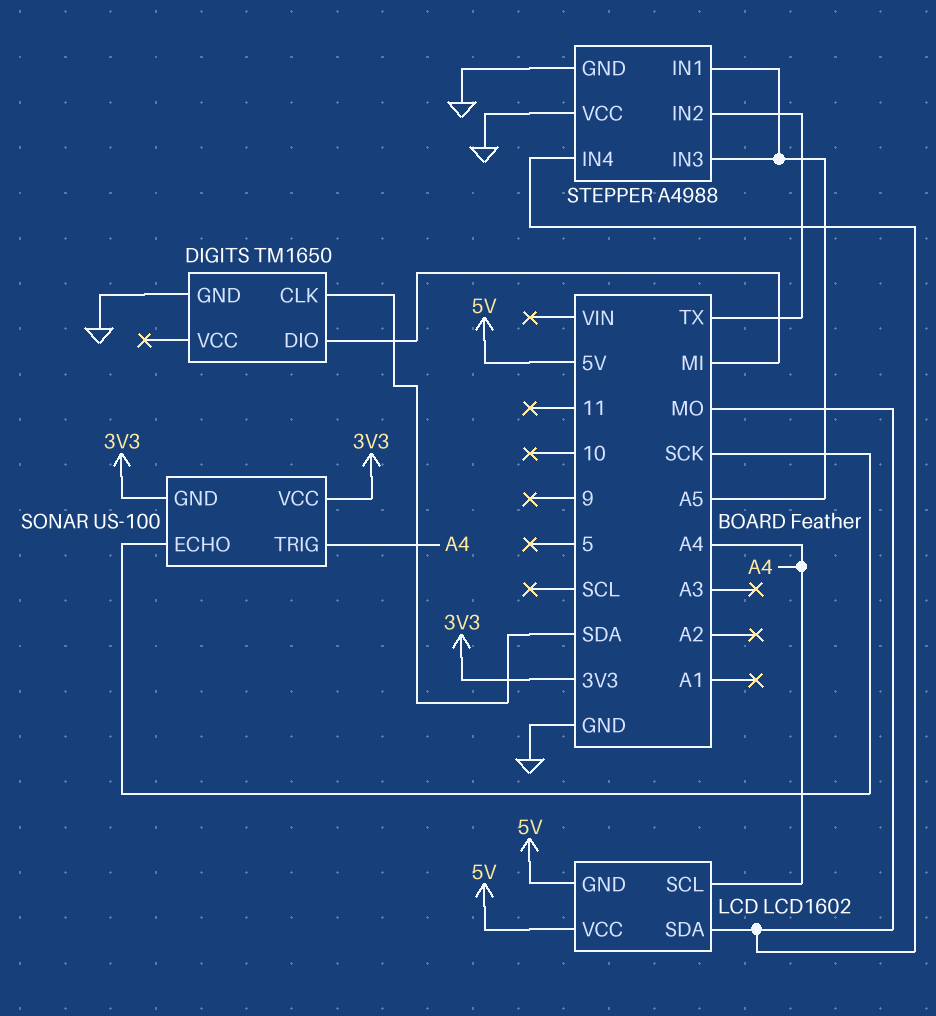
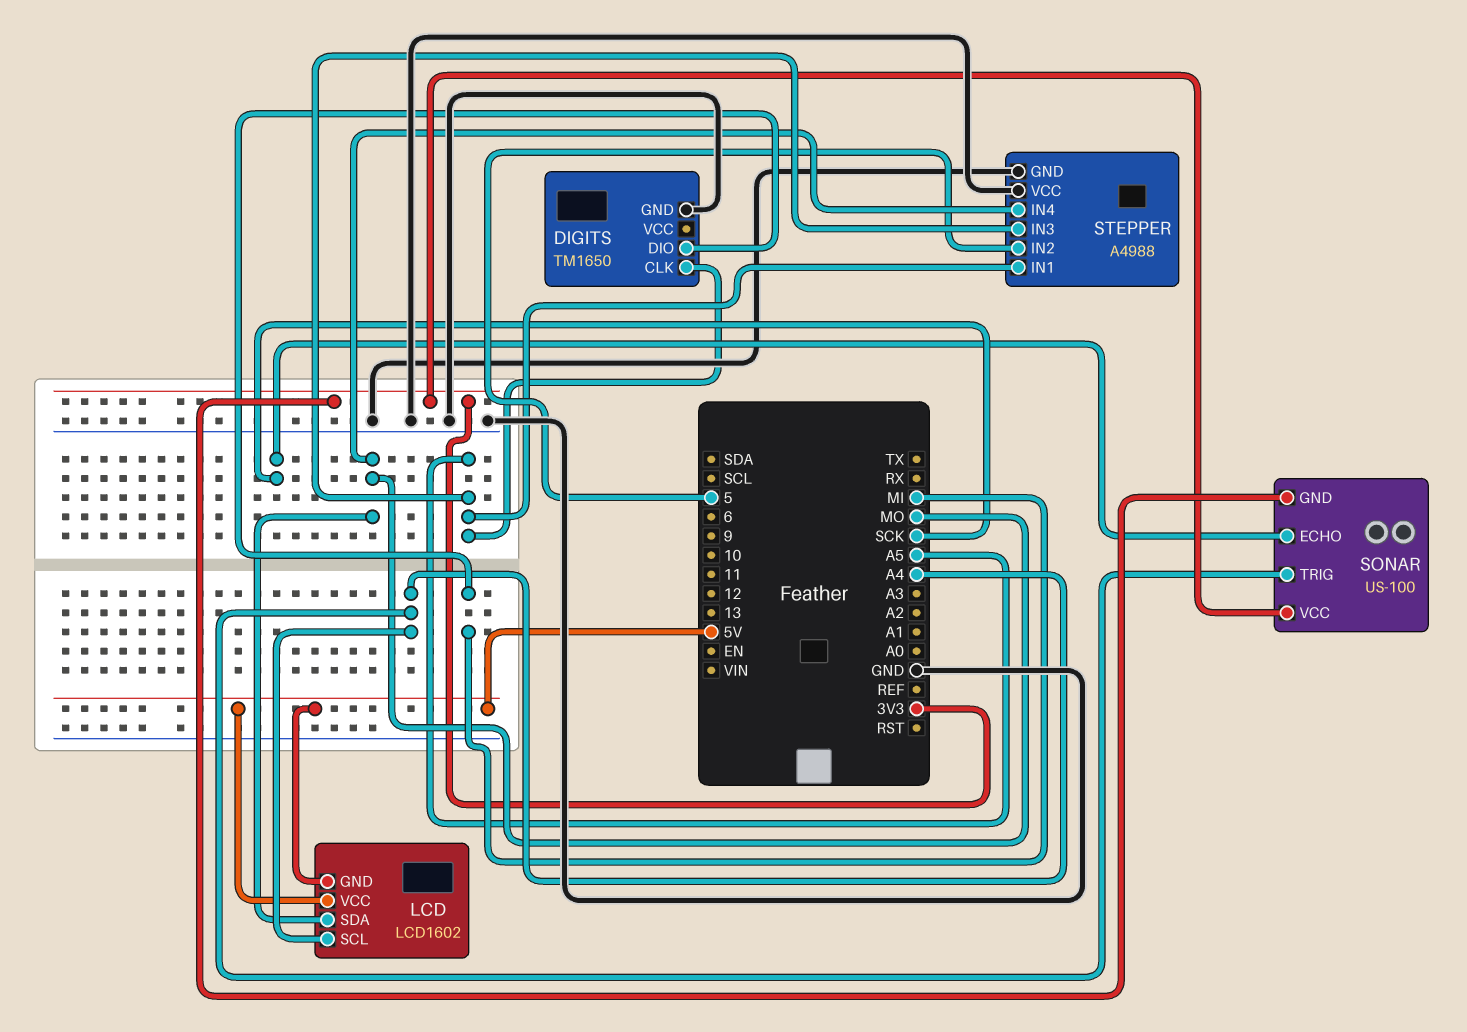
DIGITS pin CLK: SDA -> A5
STEPPER pin IN2: TX -> 5

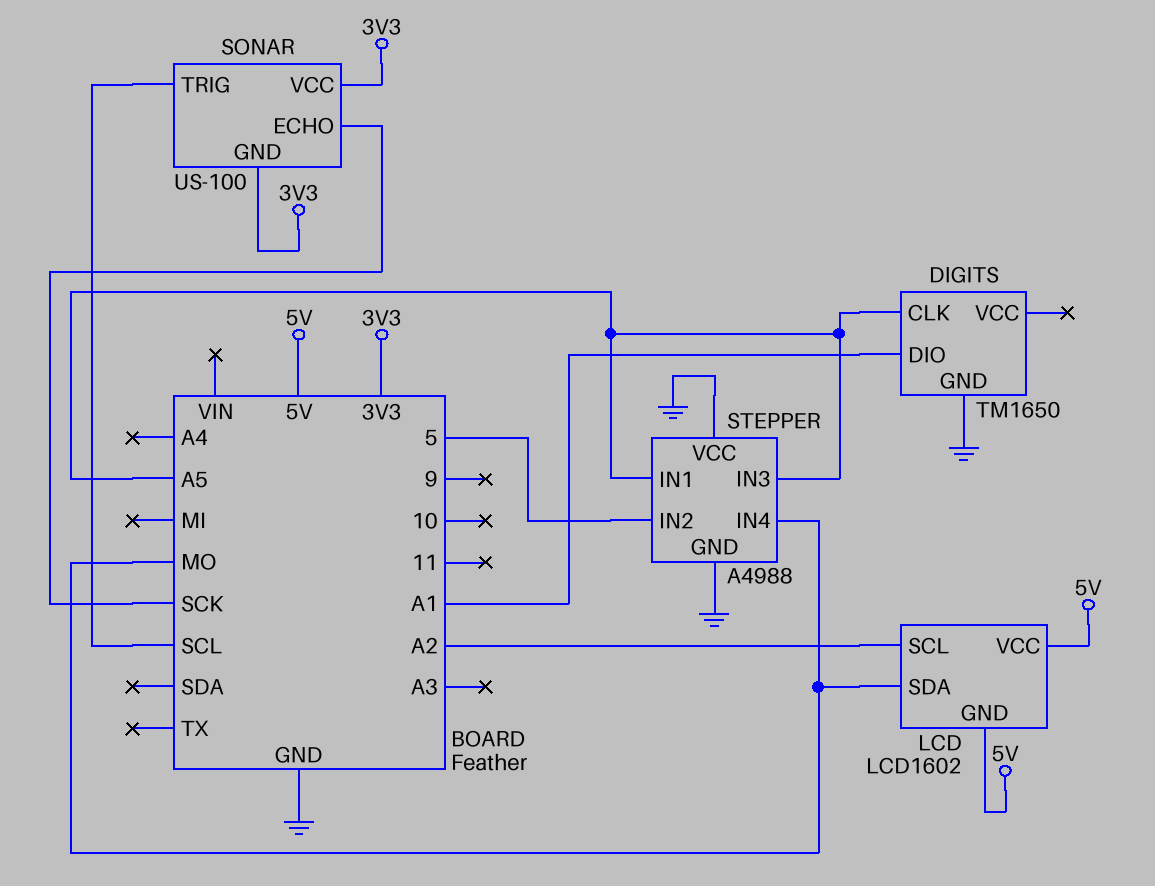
DIGITS pin DIO: MI -> A1
LCD pin SCL: A4 -> A2
SONAR pin TRIG: A4 -> SCL

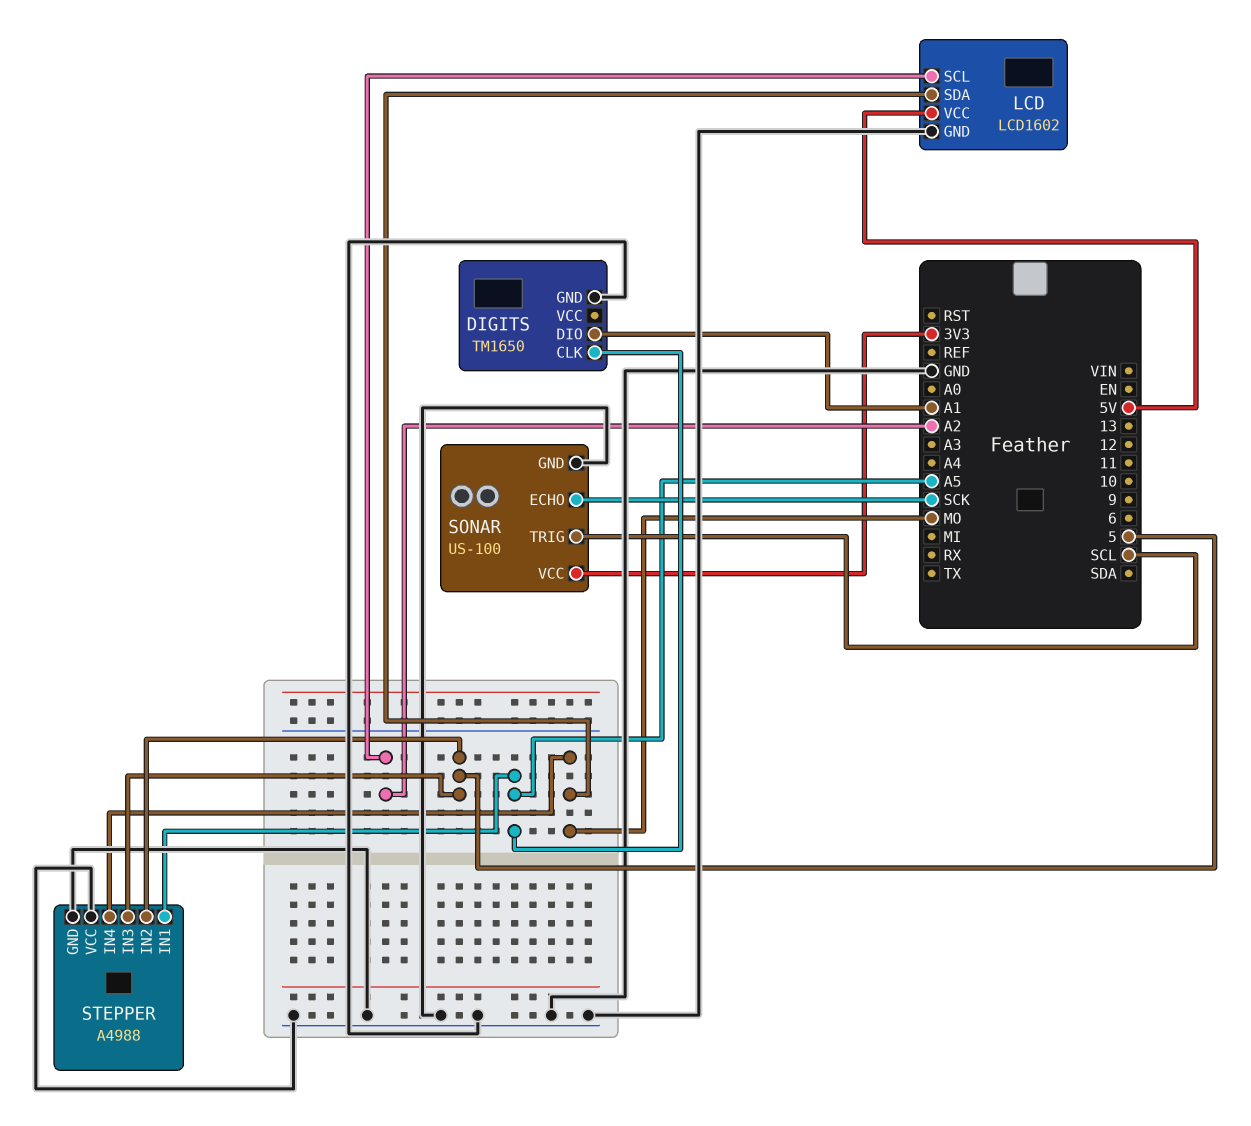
LCD pin GND: 5V -> GND
SONAR pin GND: 3V3 -> GND
STEPPER pin IN3: A5 -> 5

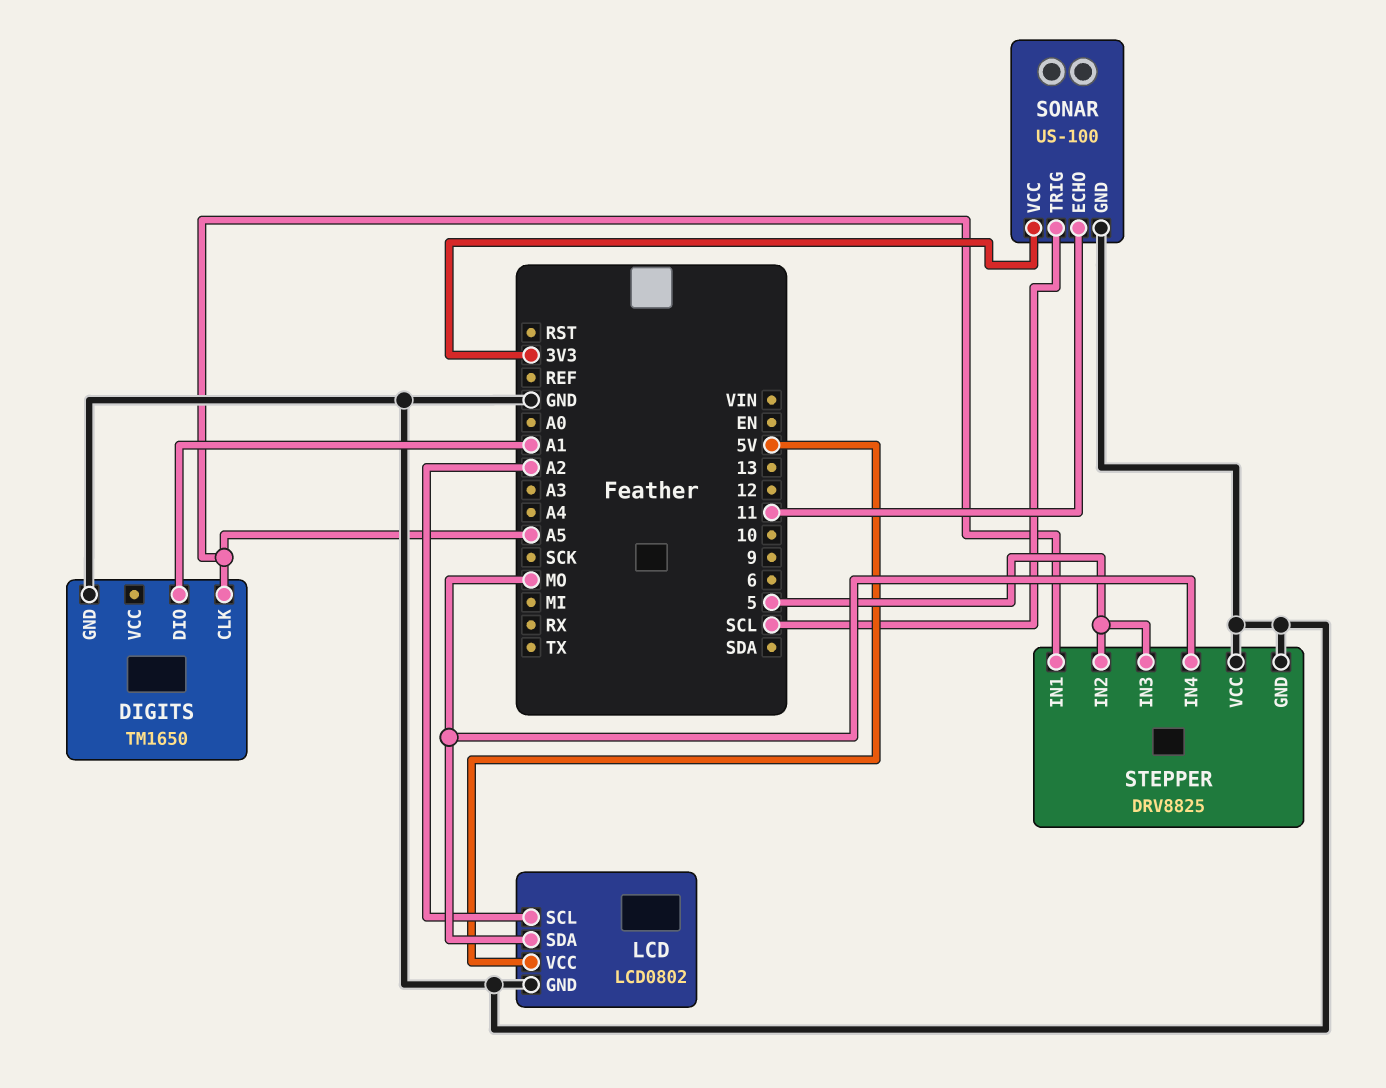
LCD: LCD1602 -> LCD0802
SONAR pin ECHO: SCK -> 11
STEPPER: A4988 -> DRV8825

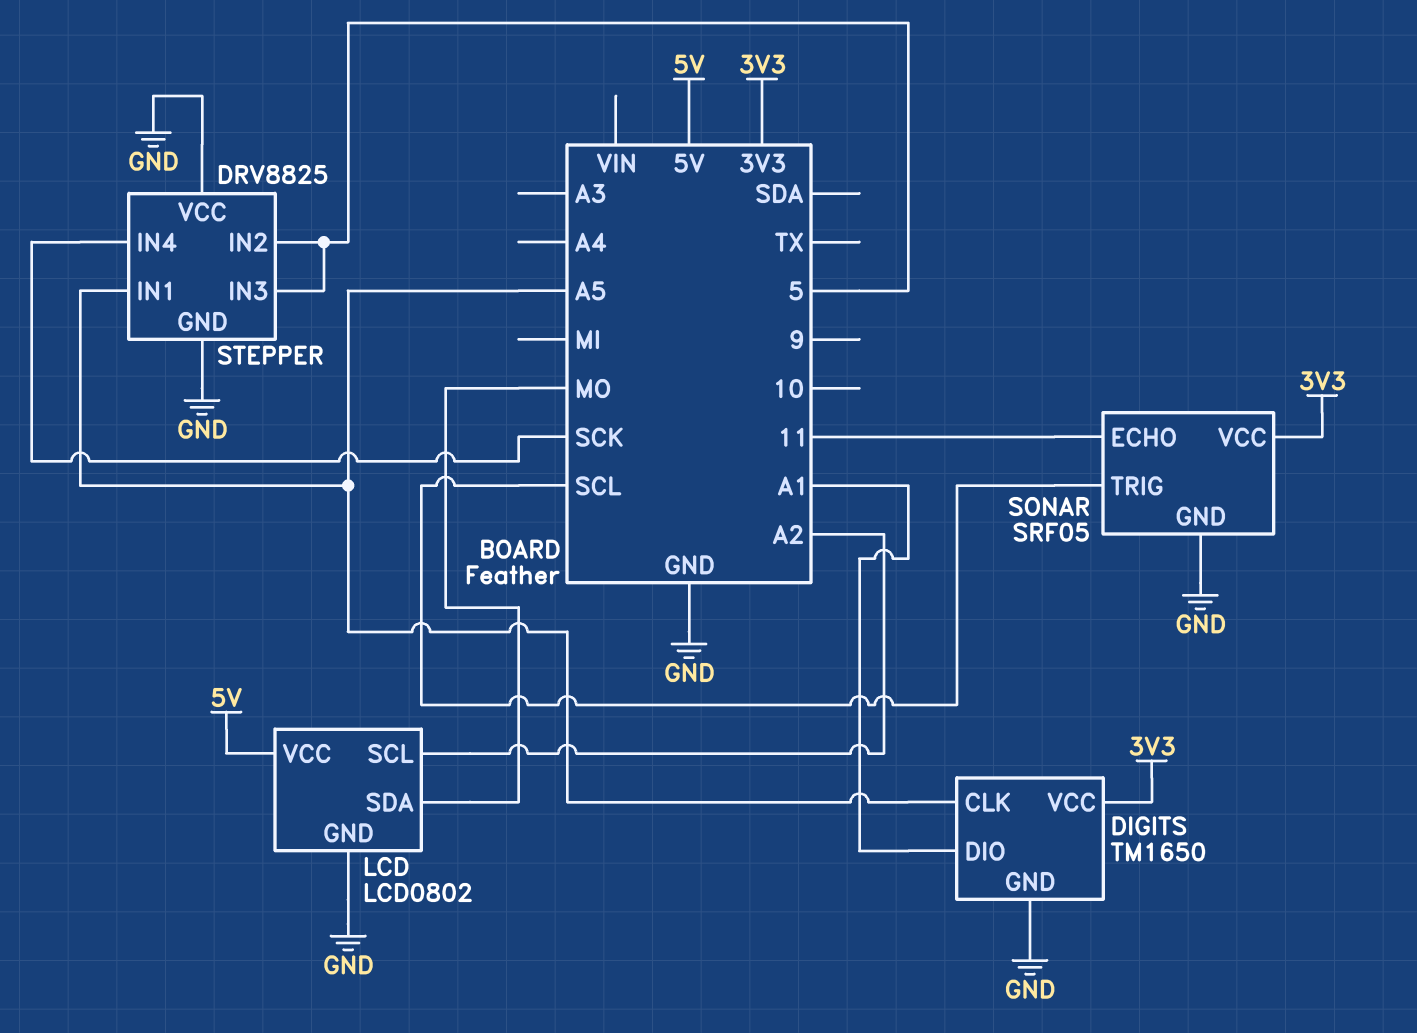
DIGITS pin VCC: none -> 3V3
SONAR: US-100 -> SRF05
STEPPER pin IN4: MO -> SCK

